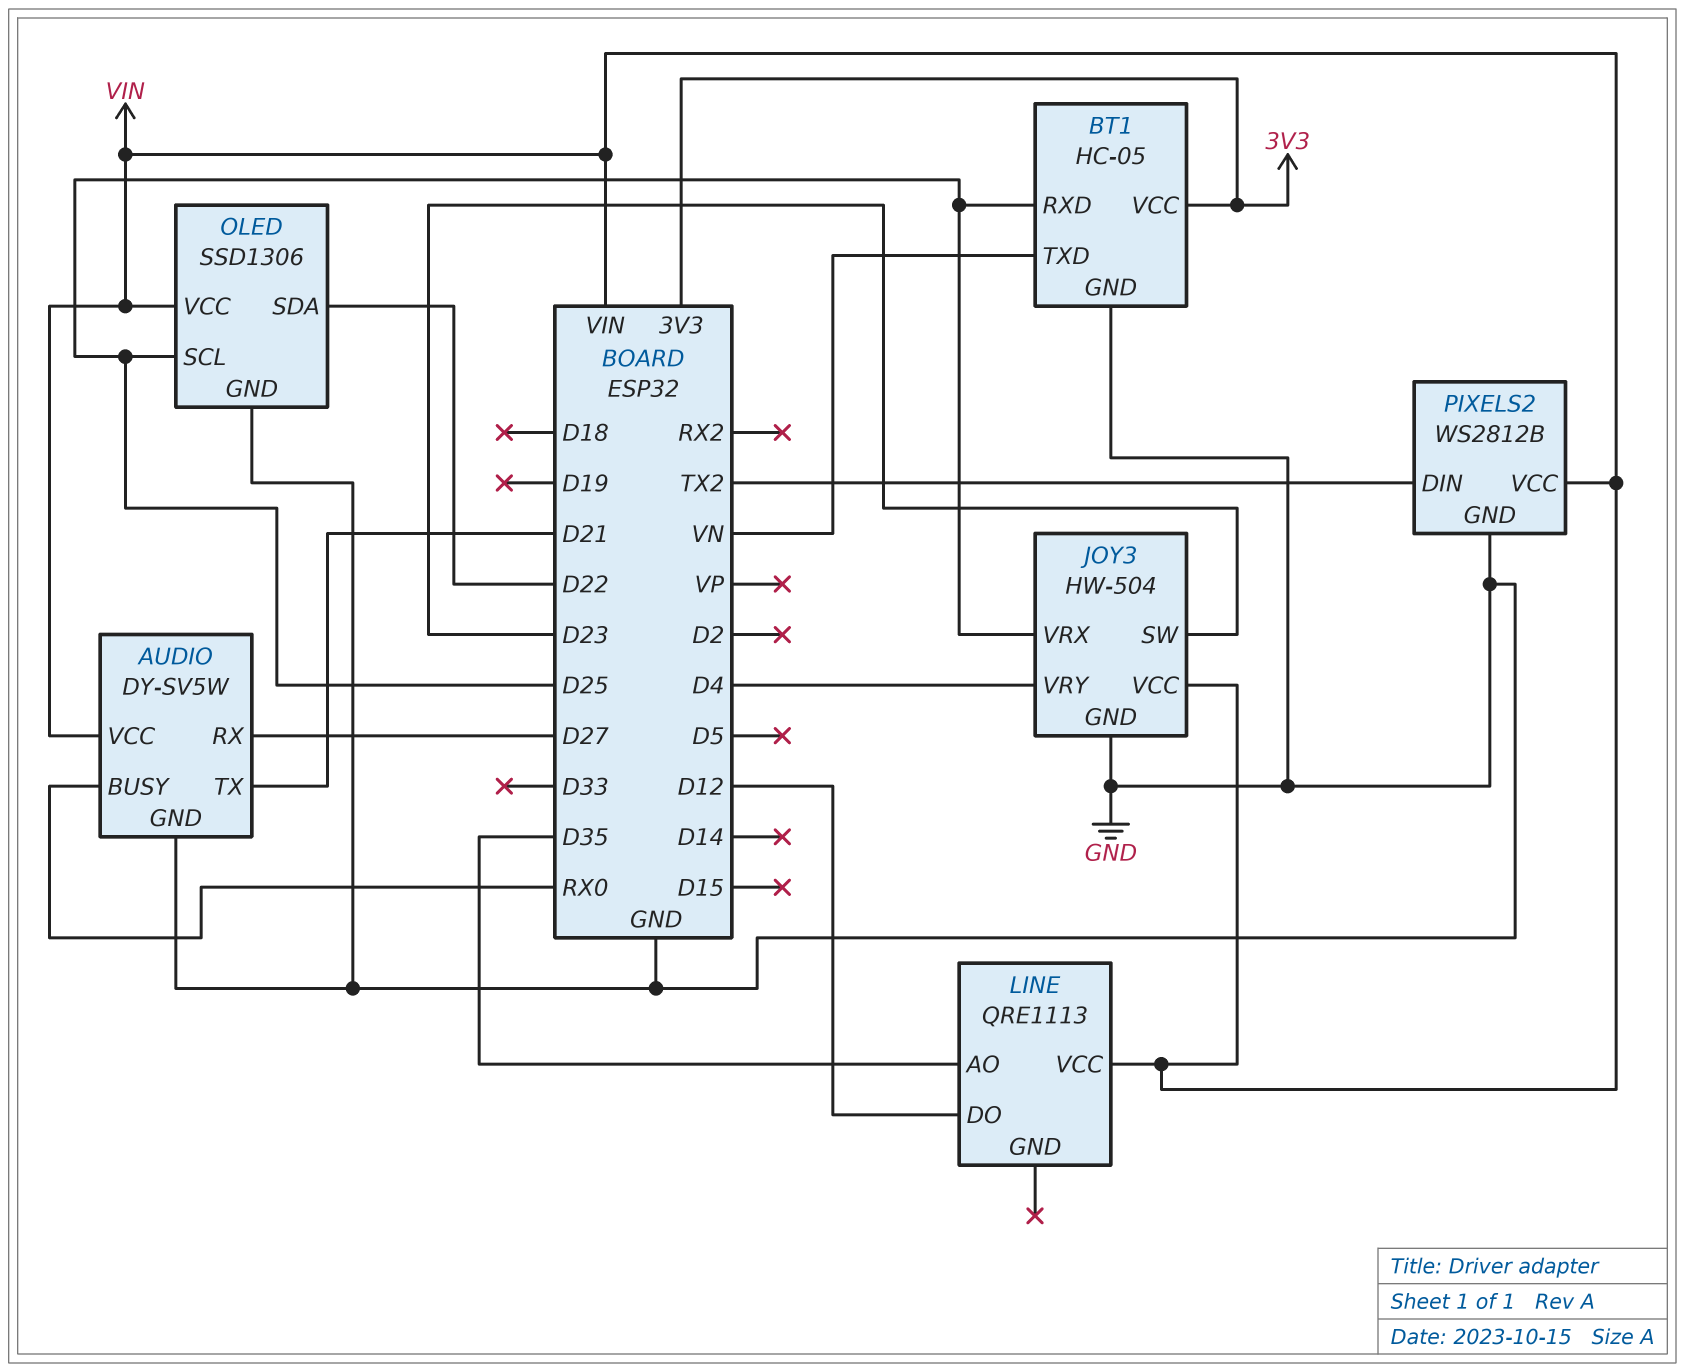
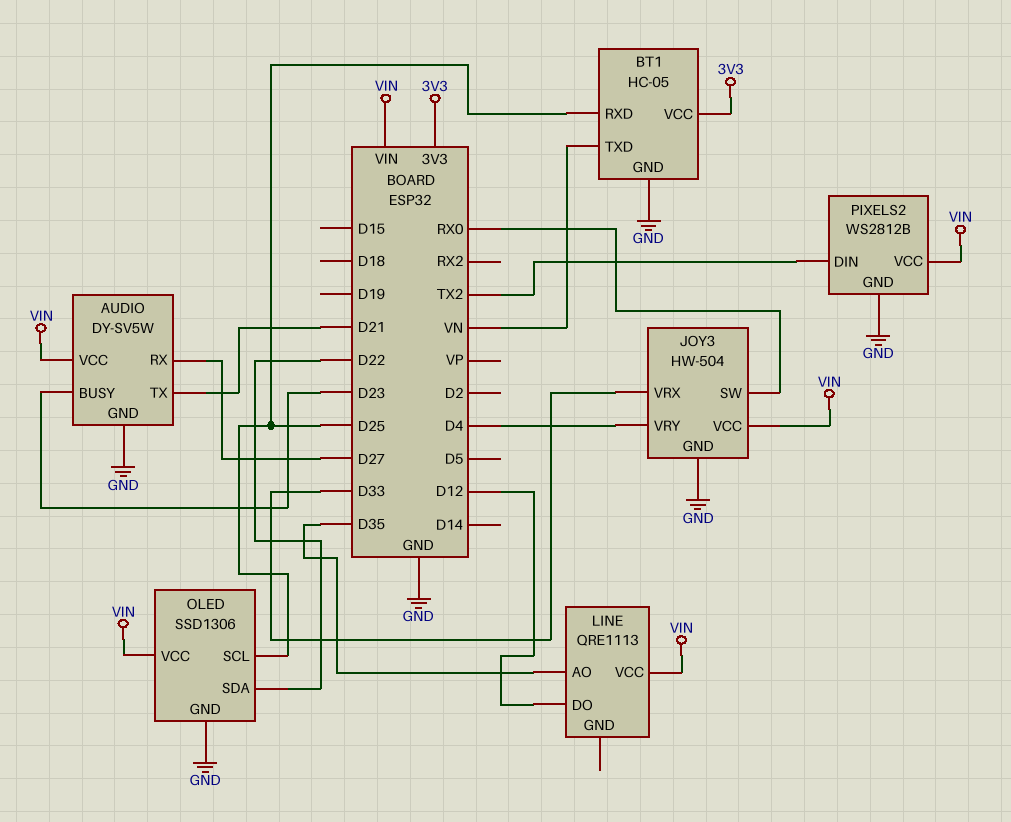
AUDIO pin BUSY: RX0 -> D23
JOY3 pin SW: D23 -> RX0
JOY3 pin VRX: D25 -> D33

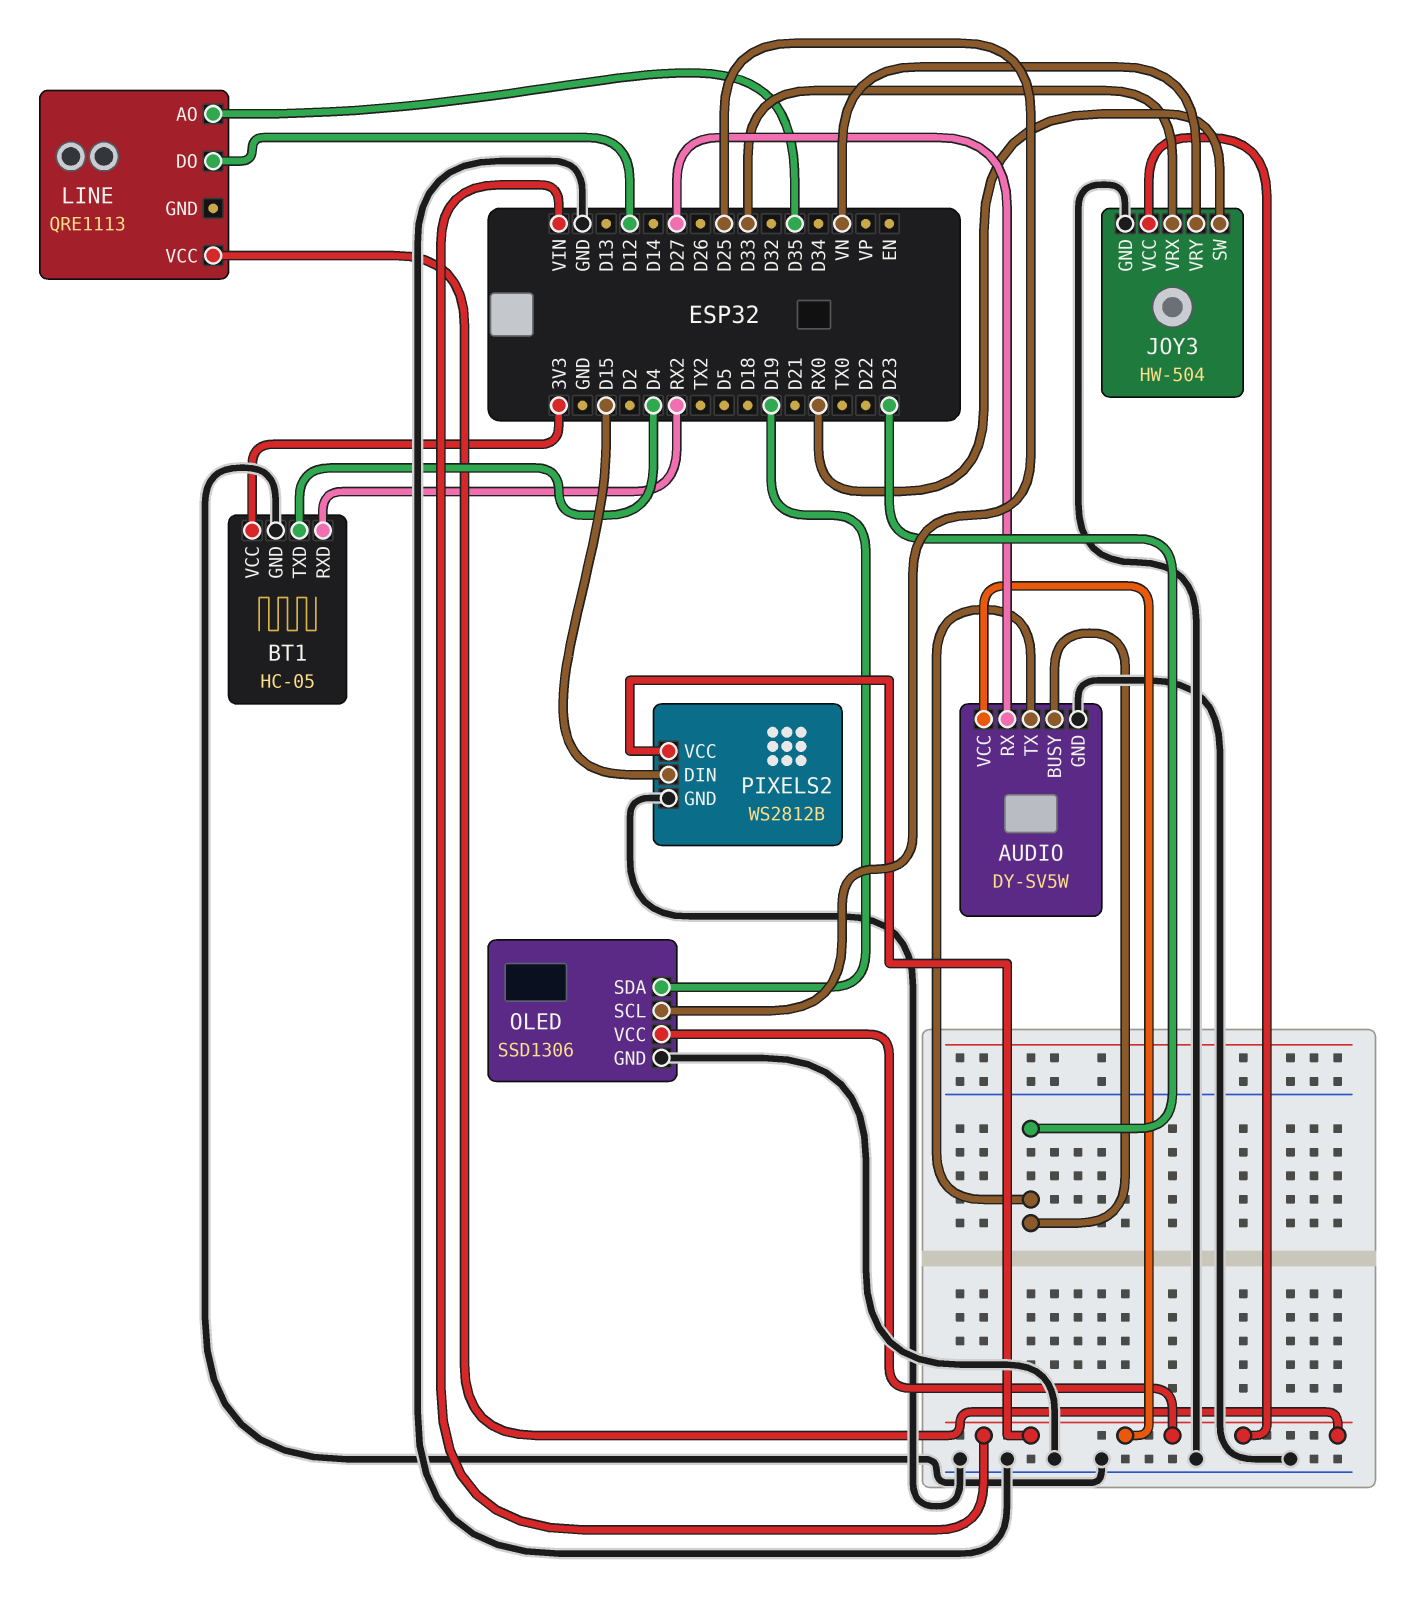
AUDIO pin TX: D21 -> D23
BT1 pin RXD: D25 -> RX2
BT1 pin TXD: VN -> D4
JOY3 pin VRY: D4 -> VN
OLED pin SDA: D22 -> D19
PIXELS2 pin DIN: TX2 -> D15

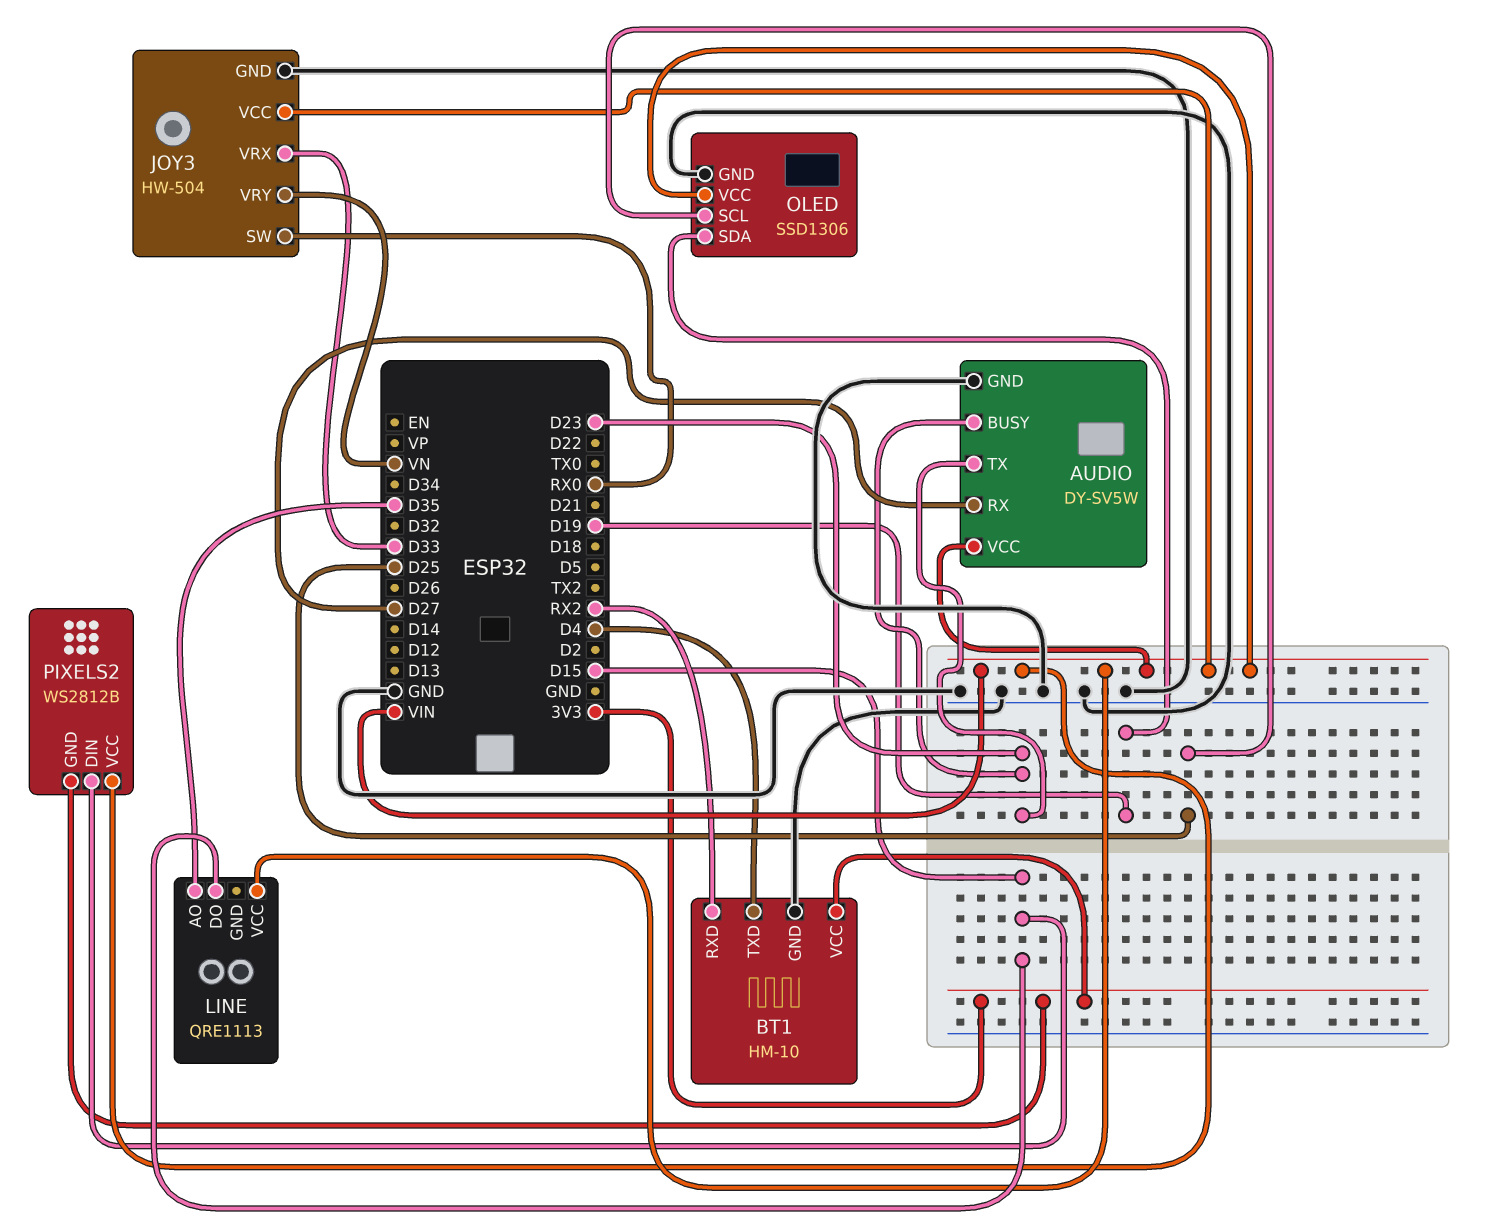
BT1: HC-05 -> HM-10
LINE pin DO: D12 -> D15
PIXELS2 pin GND: GND -> 3V3

